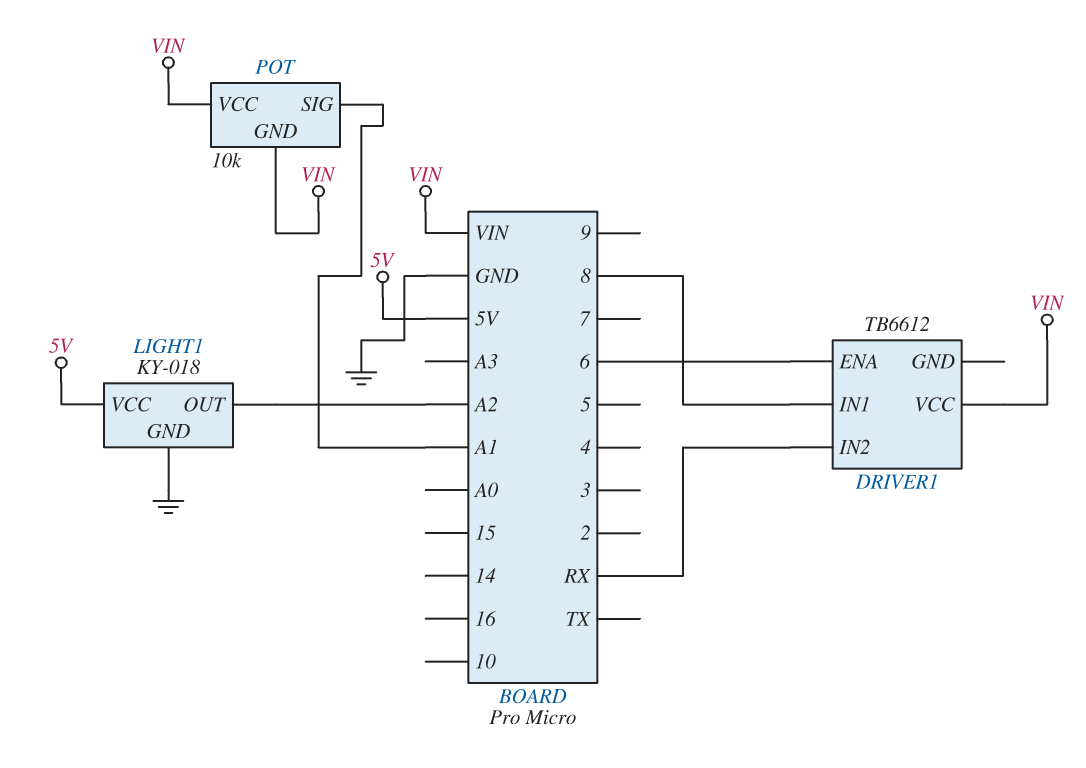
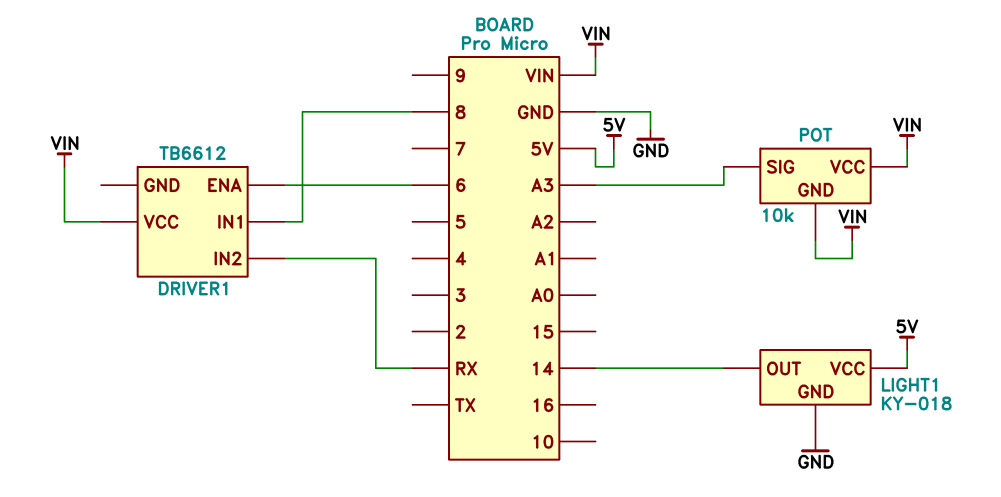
LIGHT1 pin OUT: A2 -> 14
POT pin SIG: A1 -> A3

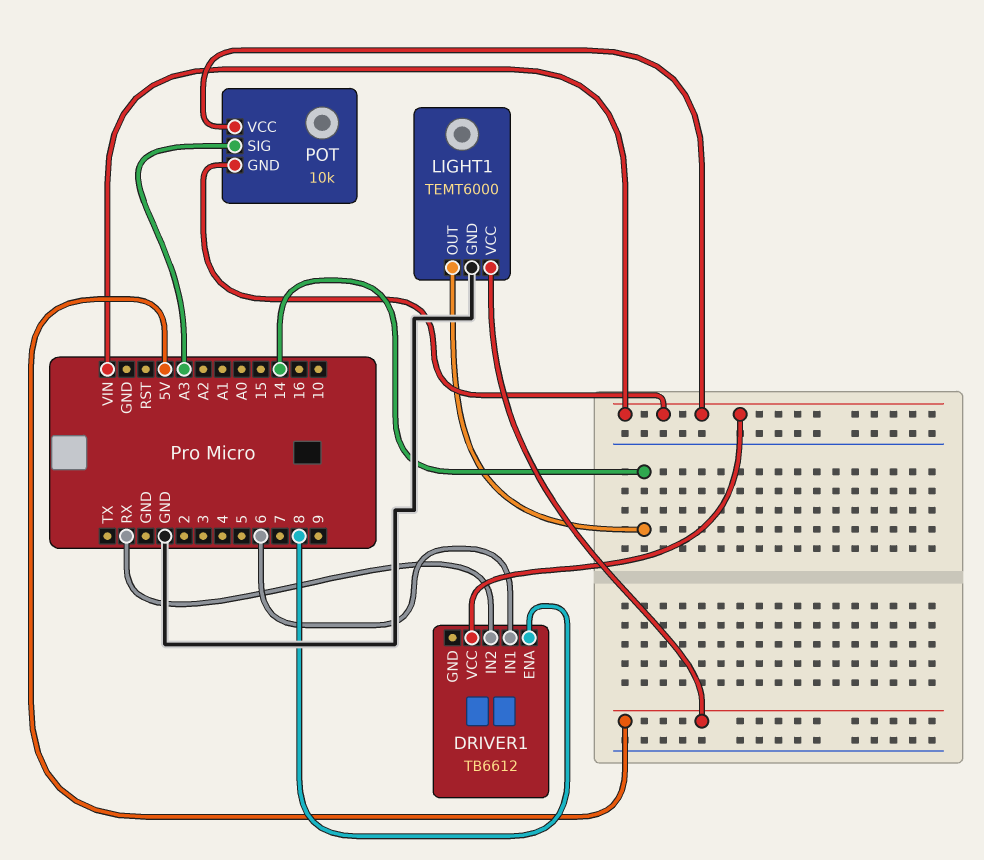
DRIVER1 pin ENA: 6 -> 8
DRIVER1 pin IN1: 8 -> 6
LIGHT1: KY-018 -> TEMT6000

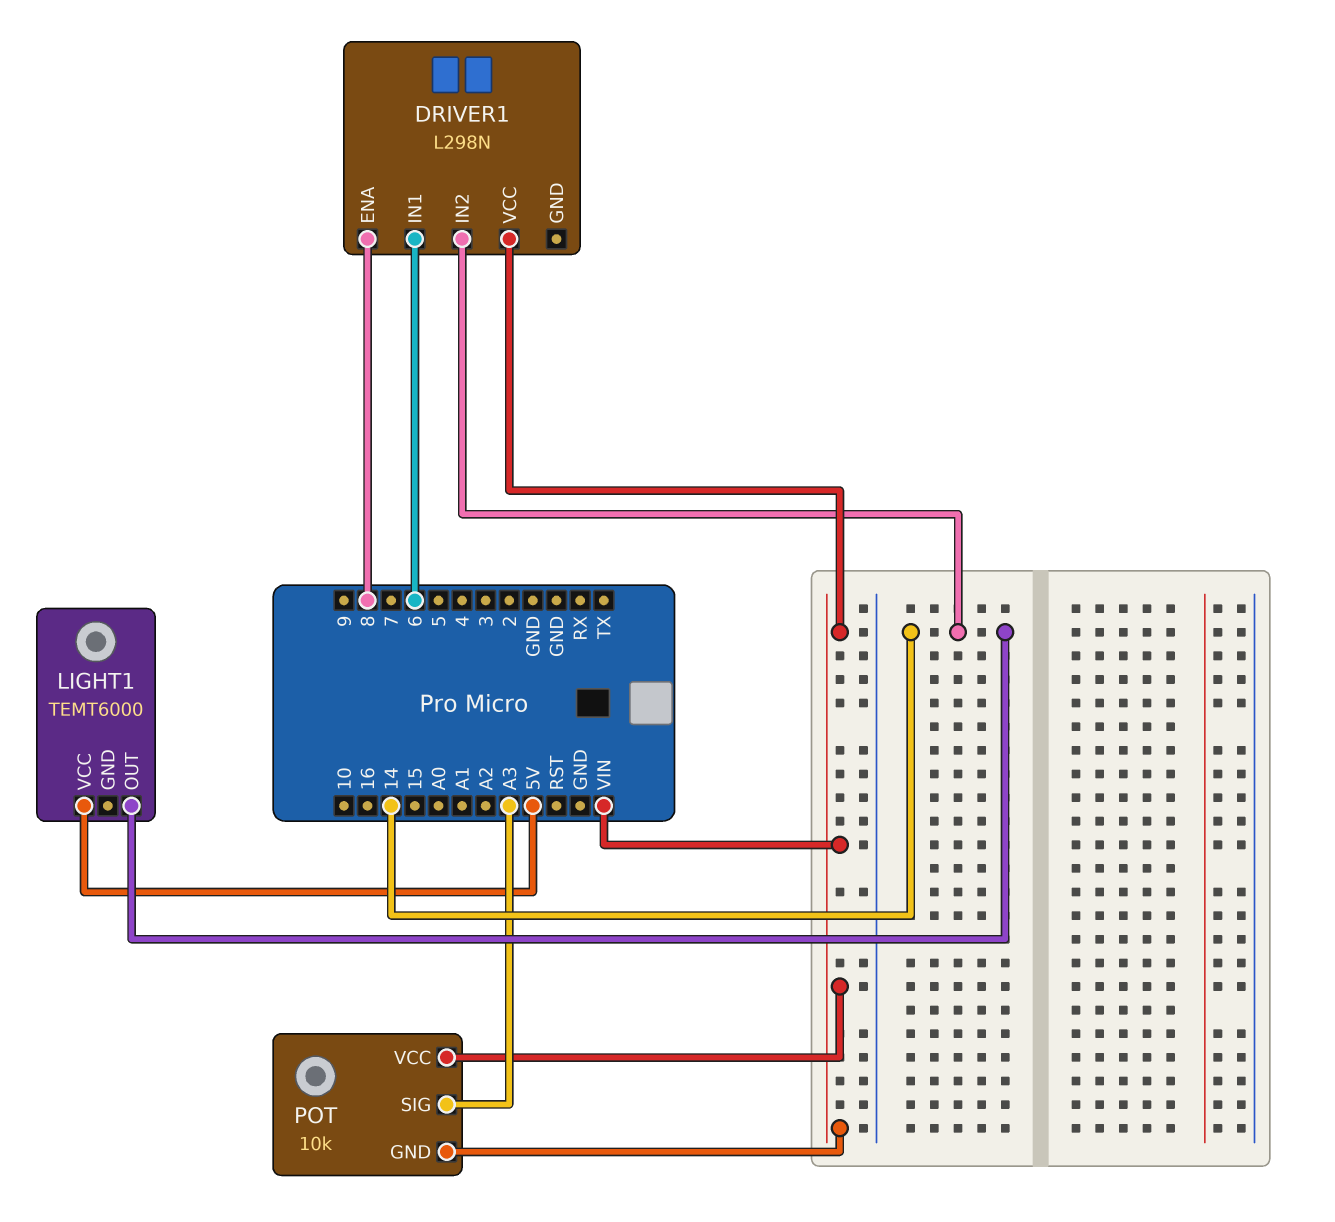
DRIVER1: TB6612 -> L298N
DRIVER1 pin IN2: RX -> 14
LIGHT1 pin GND: GND -> none

